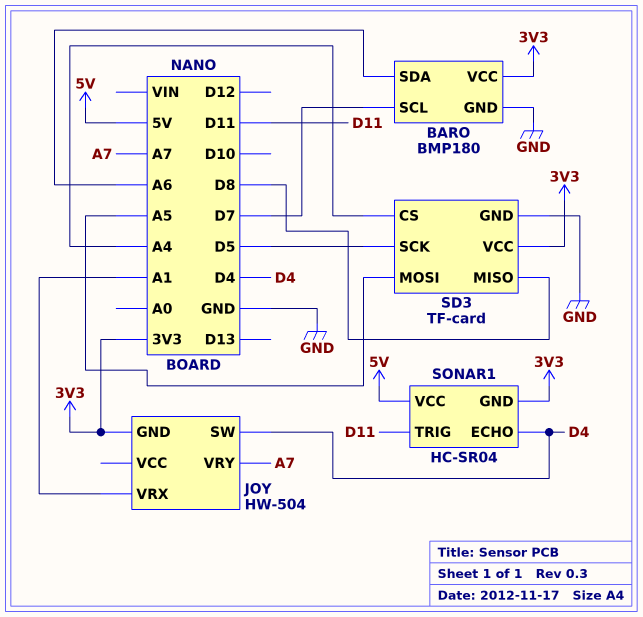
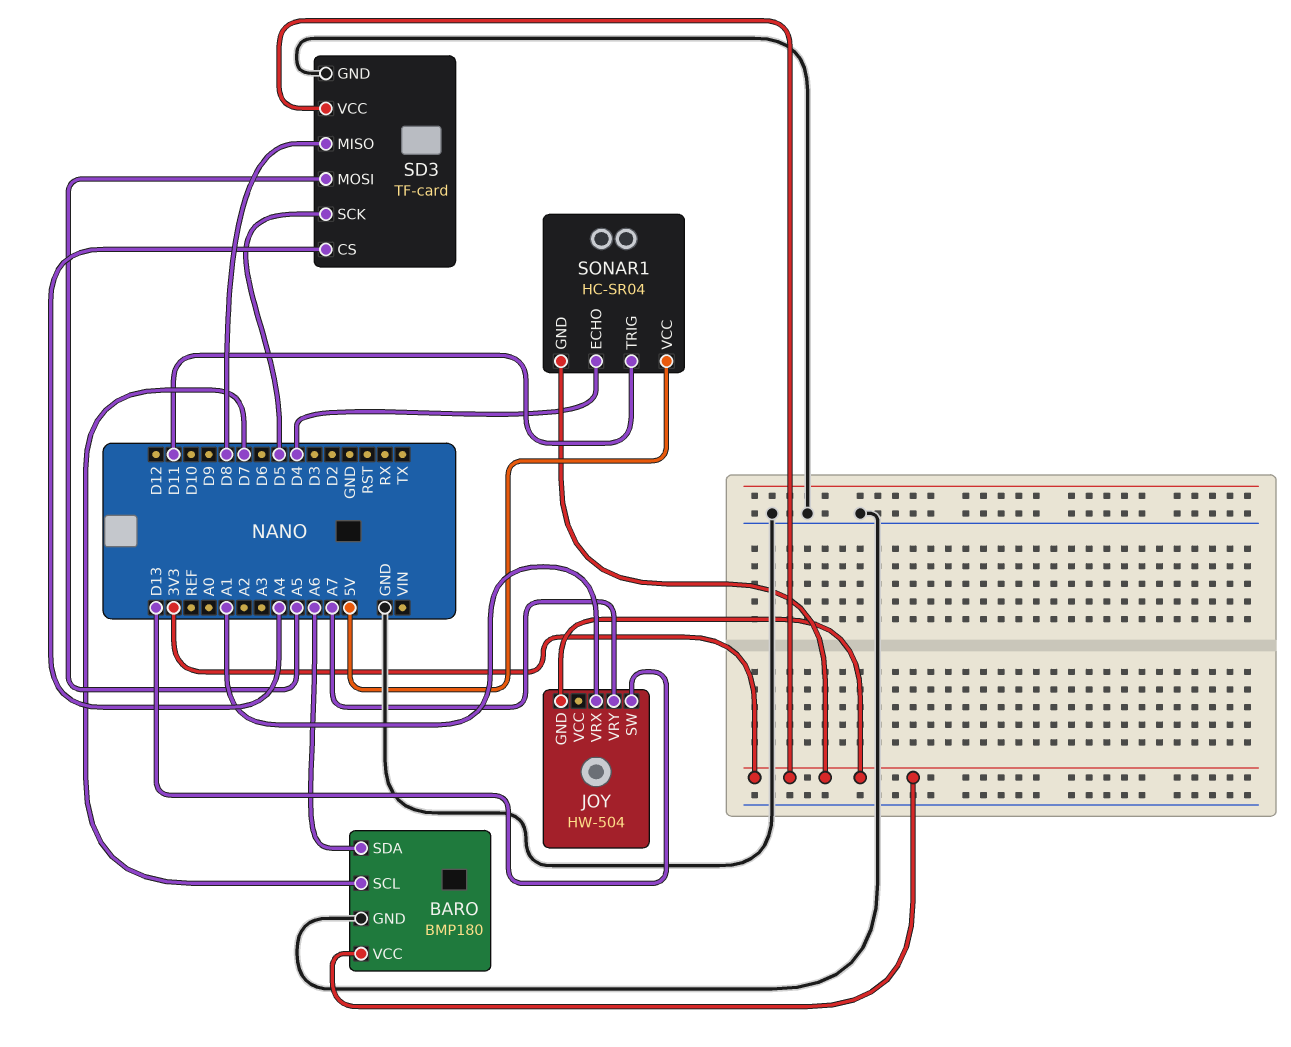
JOY pin SW: D4 -> D13

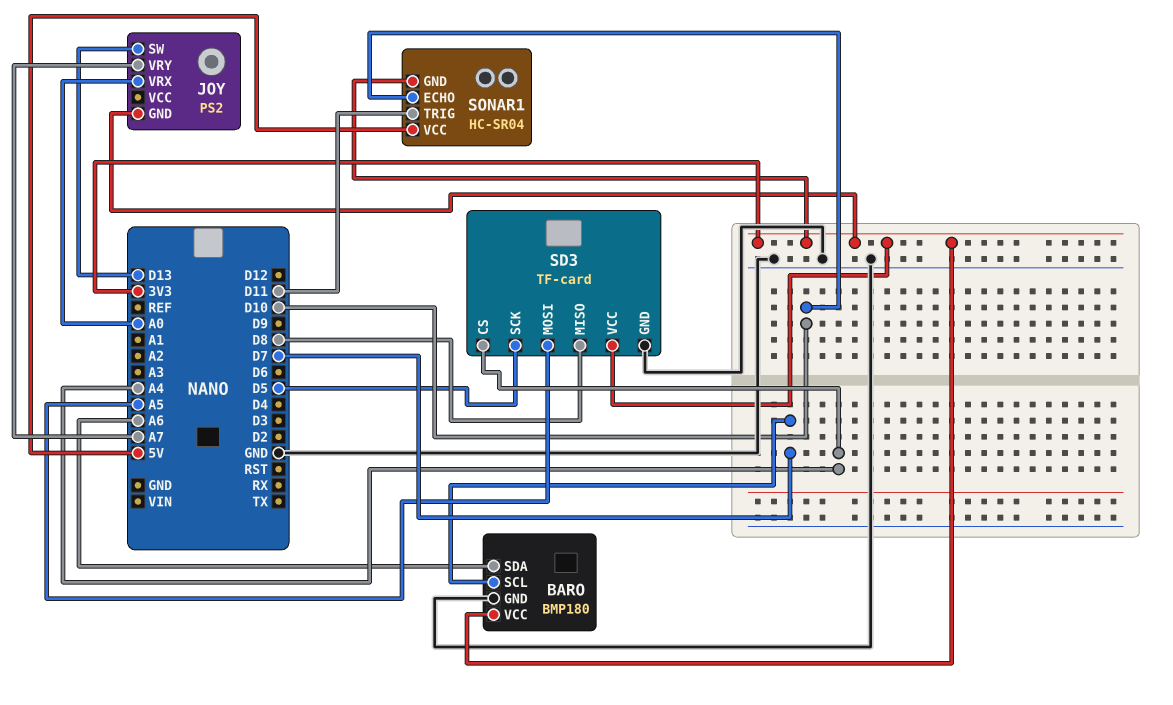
JOY: HW-504 -> PS2
JOY pin VRX: A1 -> A0
SONAR1 pin ECHO: D4 -> D10

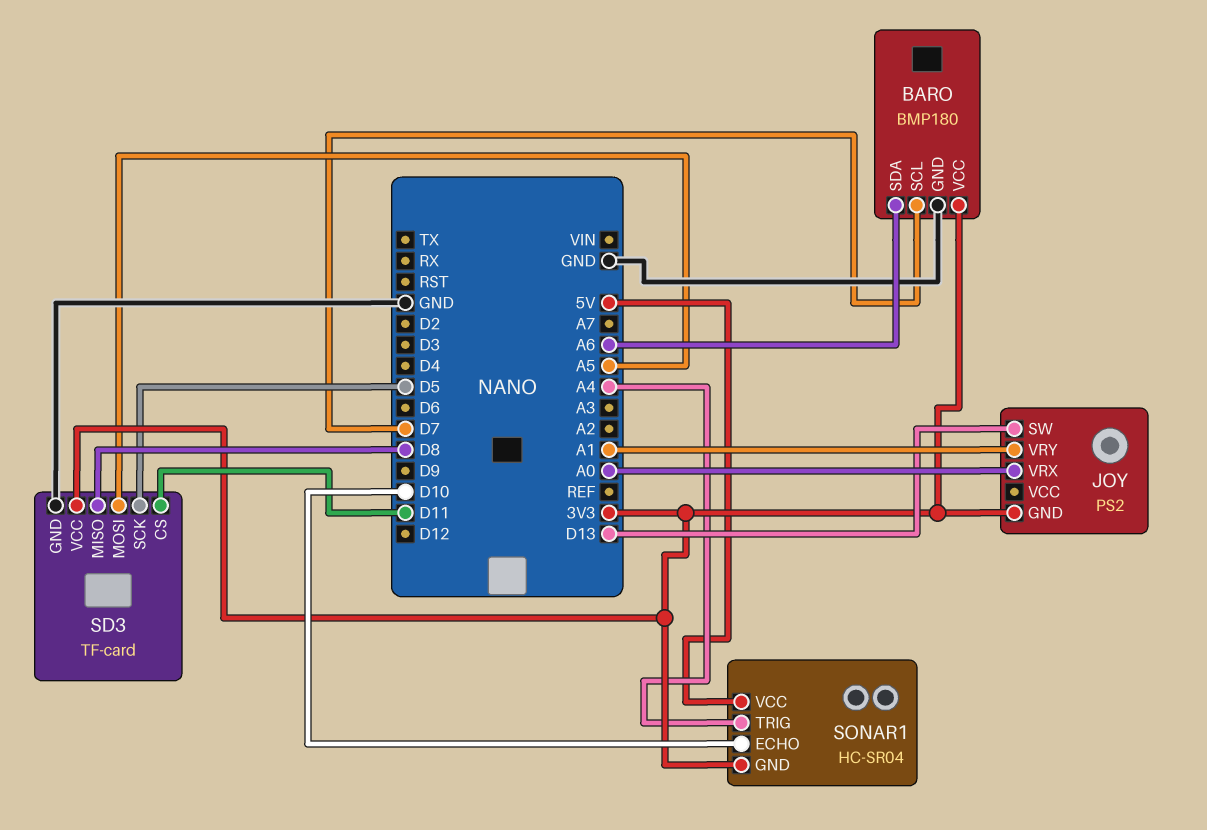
JOY pin VRY: A7 -> A1
SD3 pin CS: A4 -> D11
SONAR1 pin TRIG: D11 -> A4

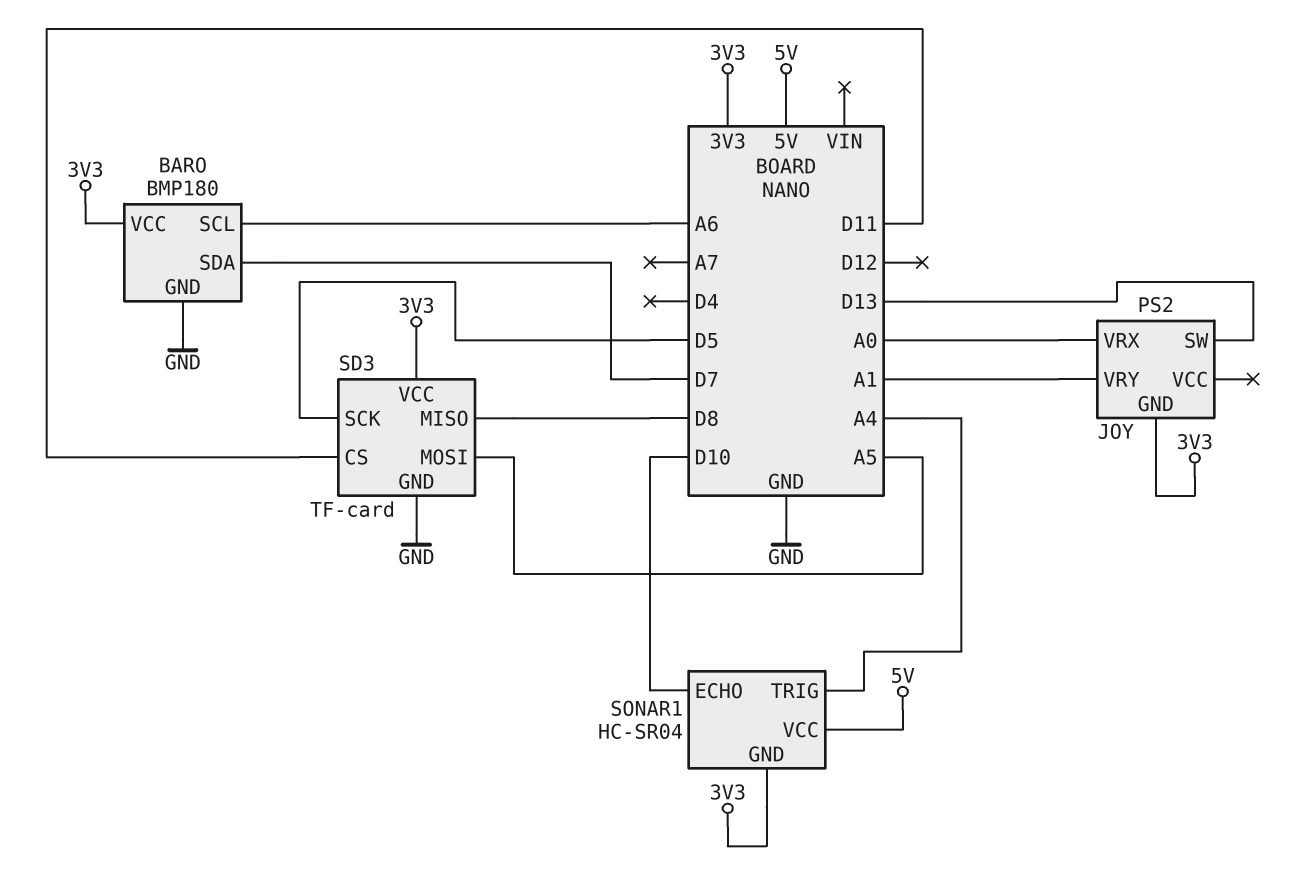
BARO pin SCL: D7 -> A6
BARO pin SDA: A6 -> D7

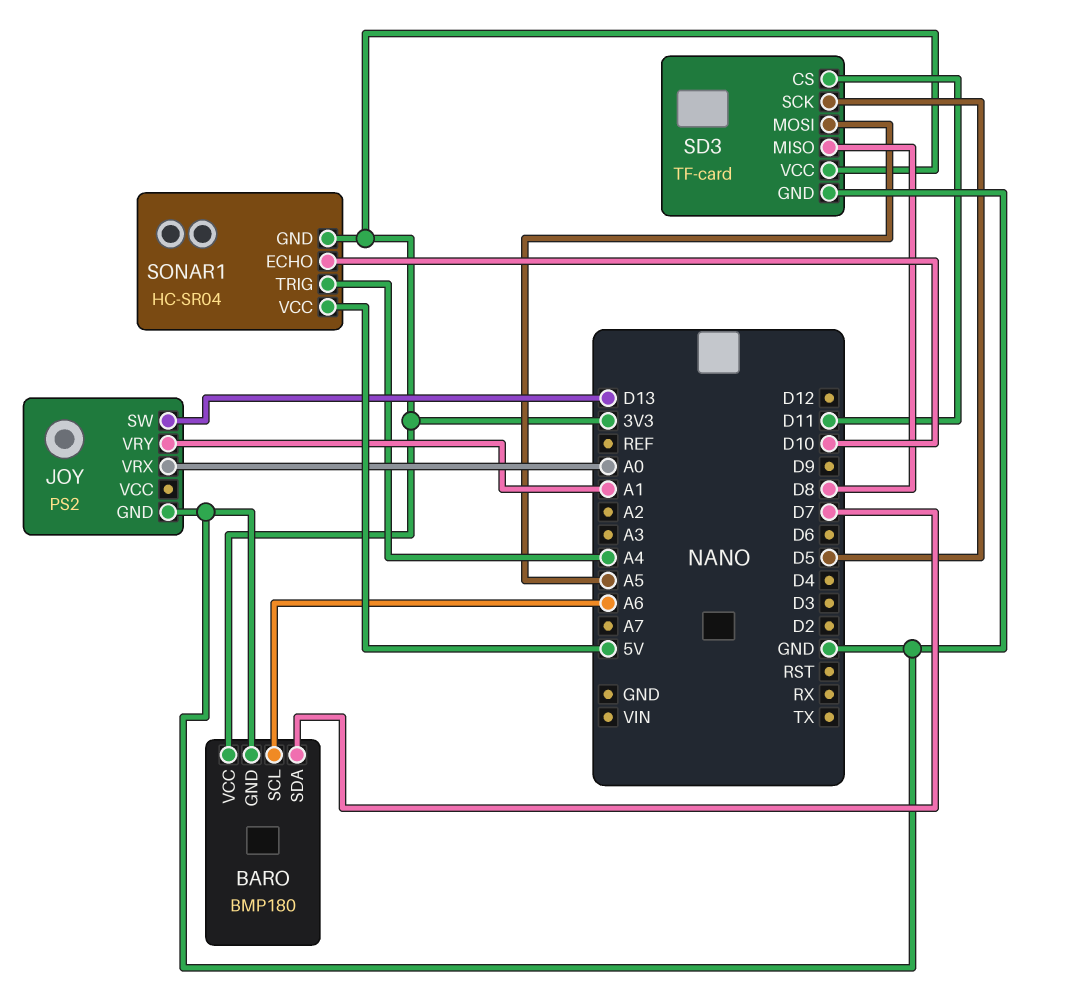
JOY pin GND: 3V3 -> GND

